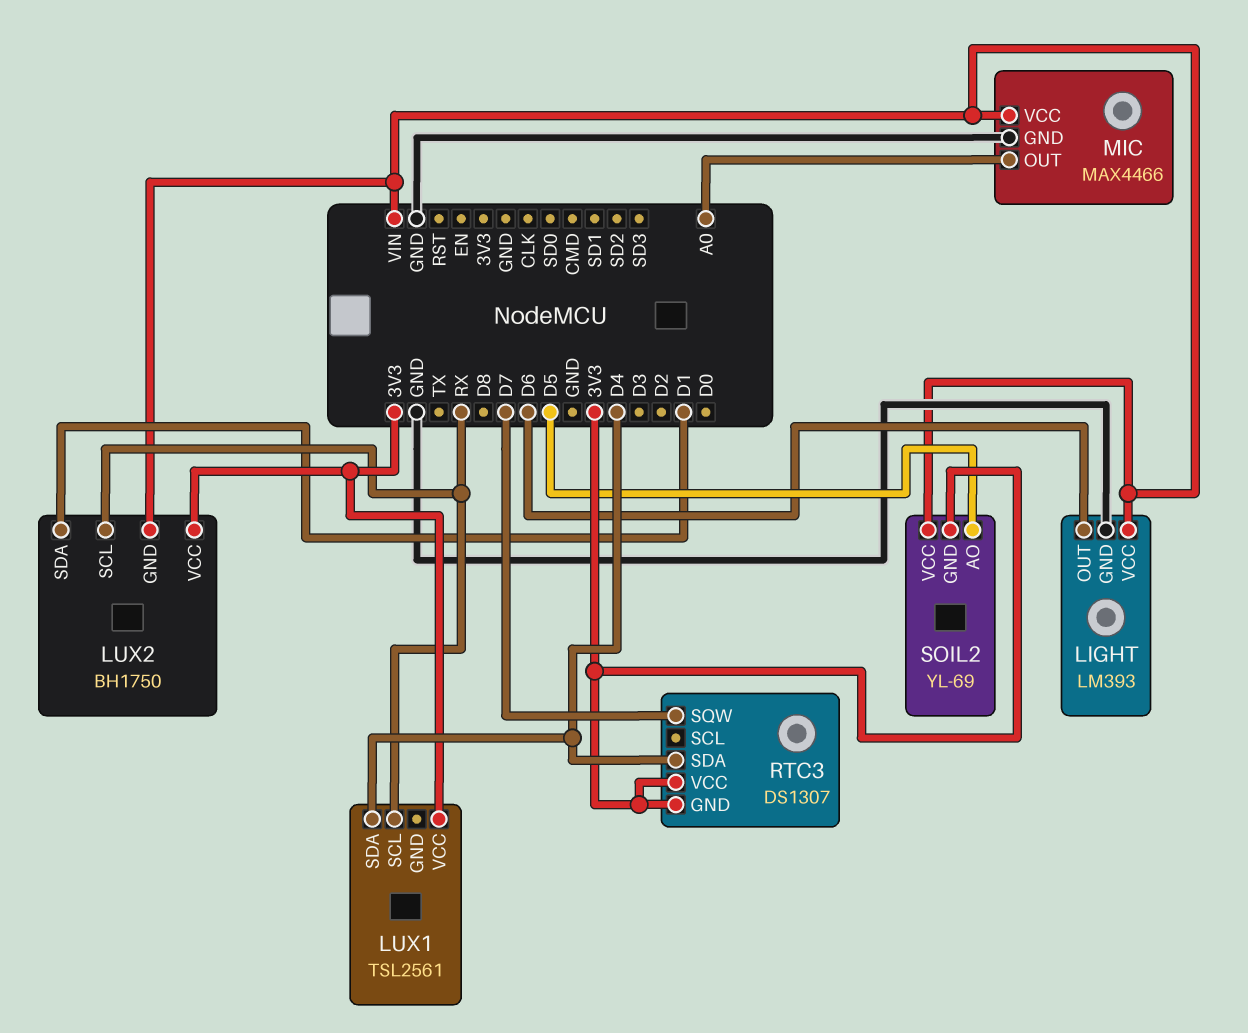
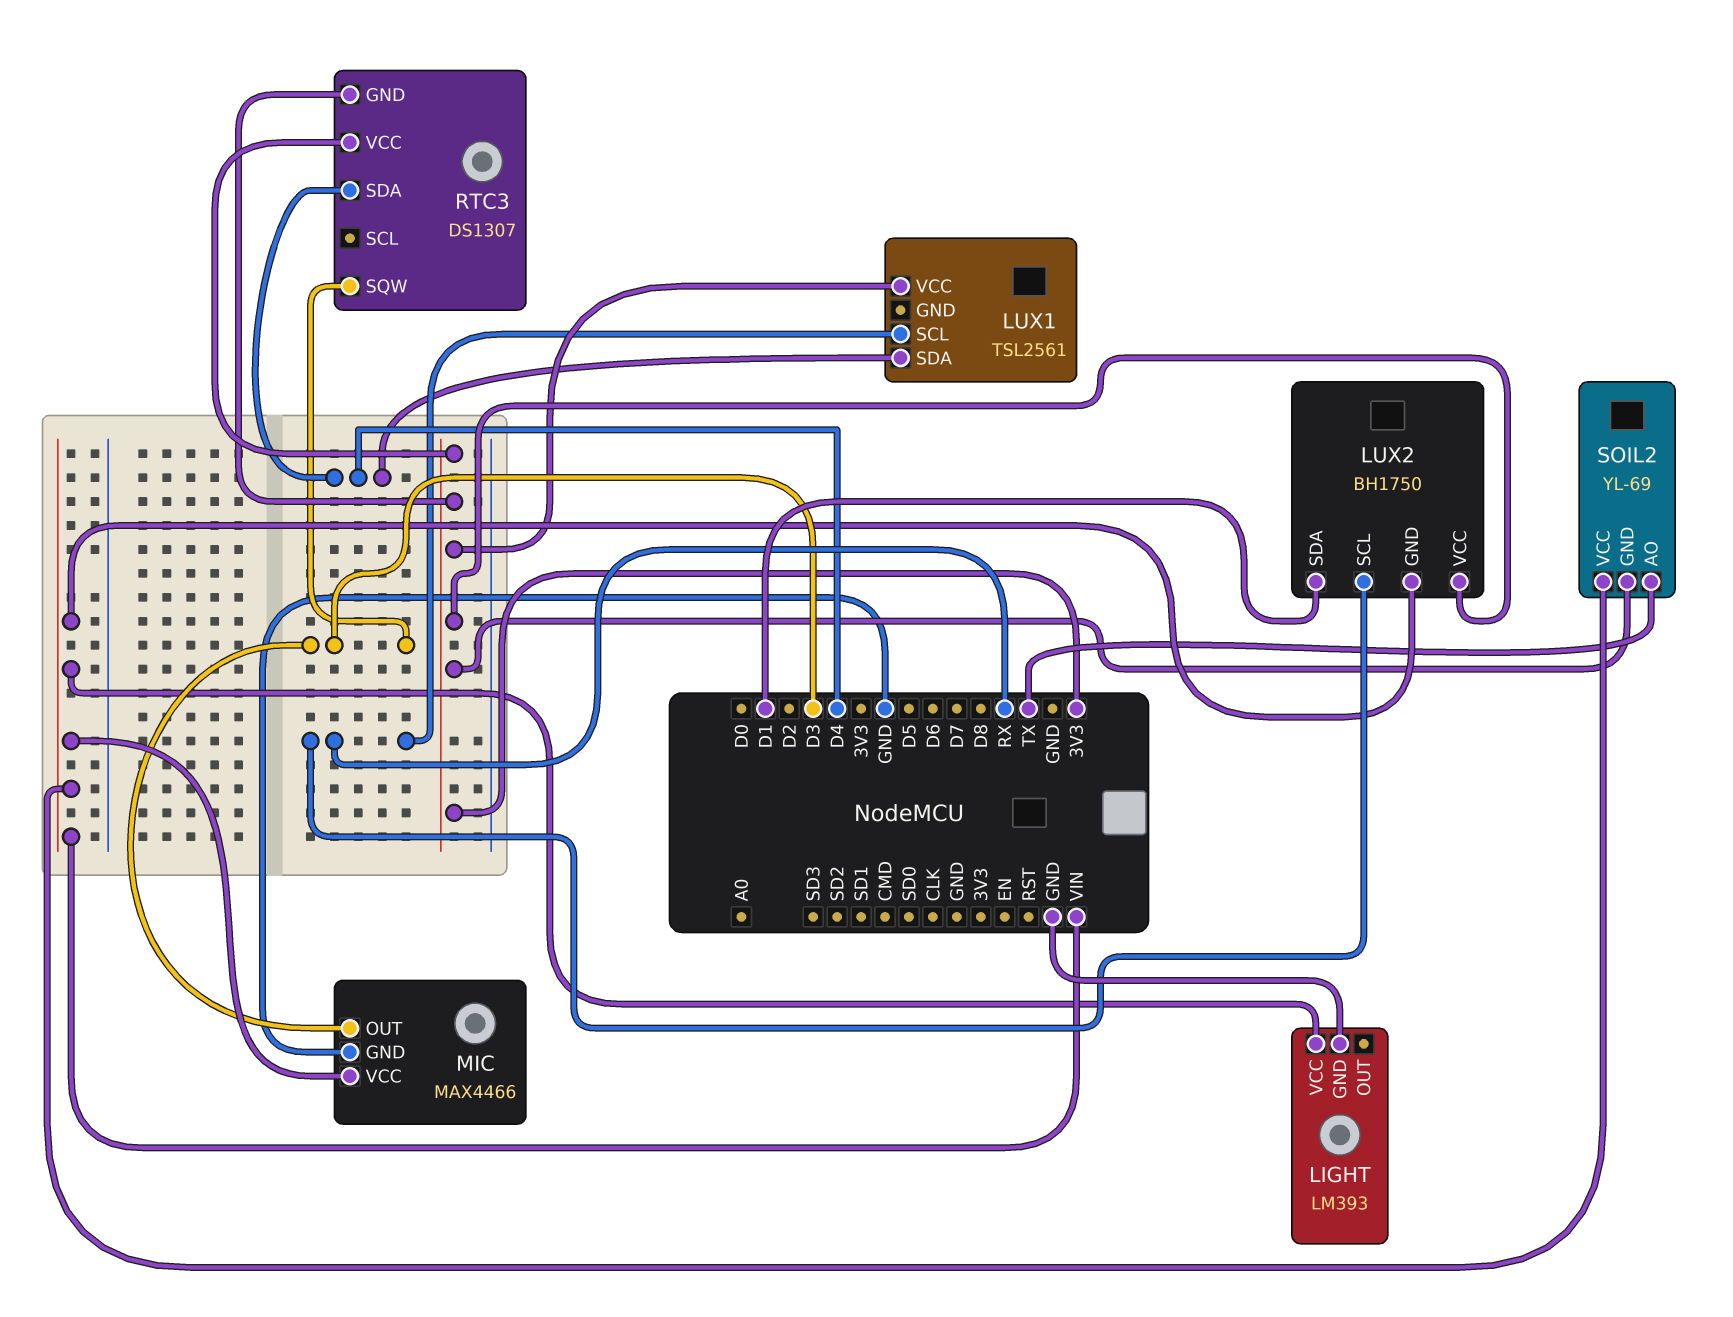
LIGHT pin OUT: D6 -> none
MIC pin OUT: A0 -> D3
RTC3 pin SQW: D7 -> D3
SOIL2 pin AO: D5 -> TX

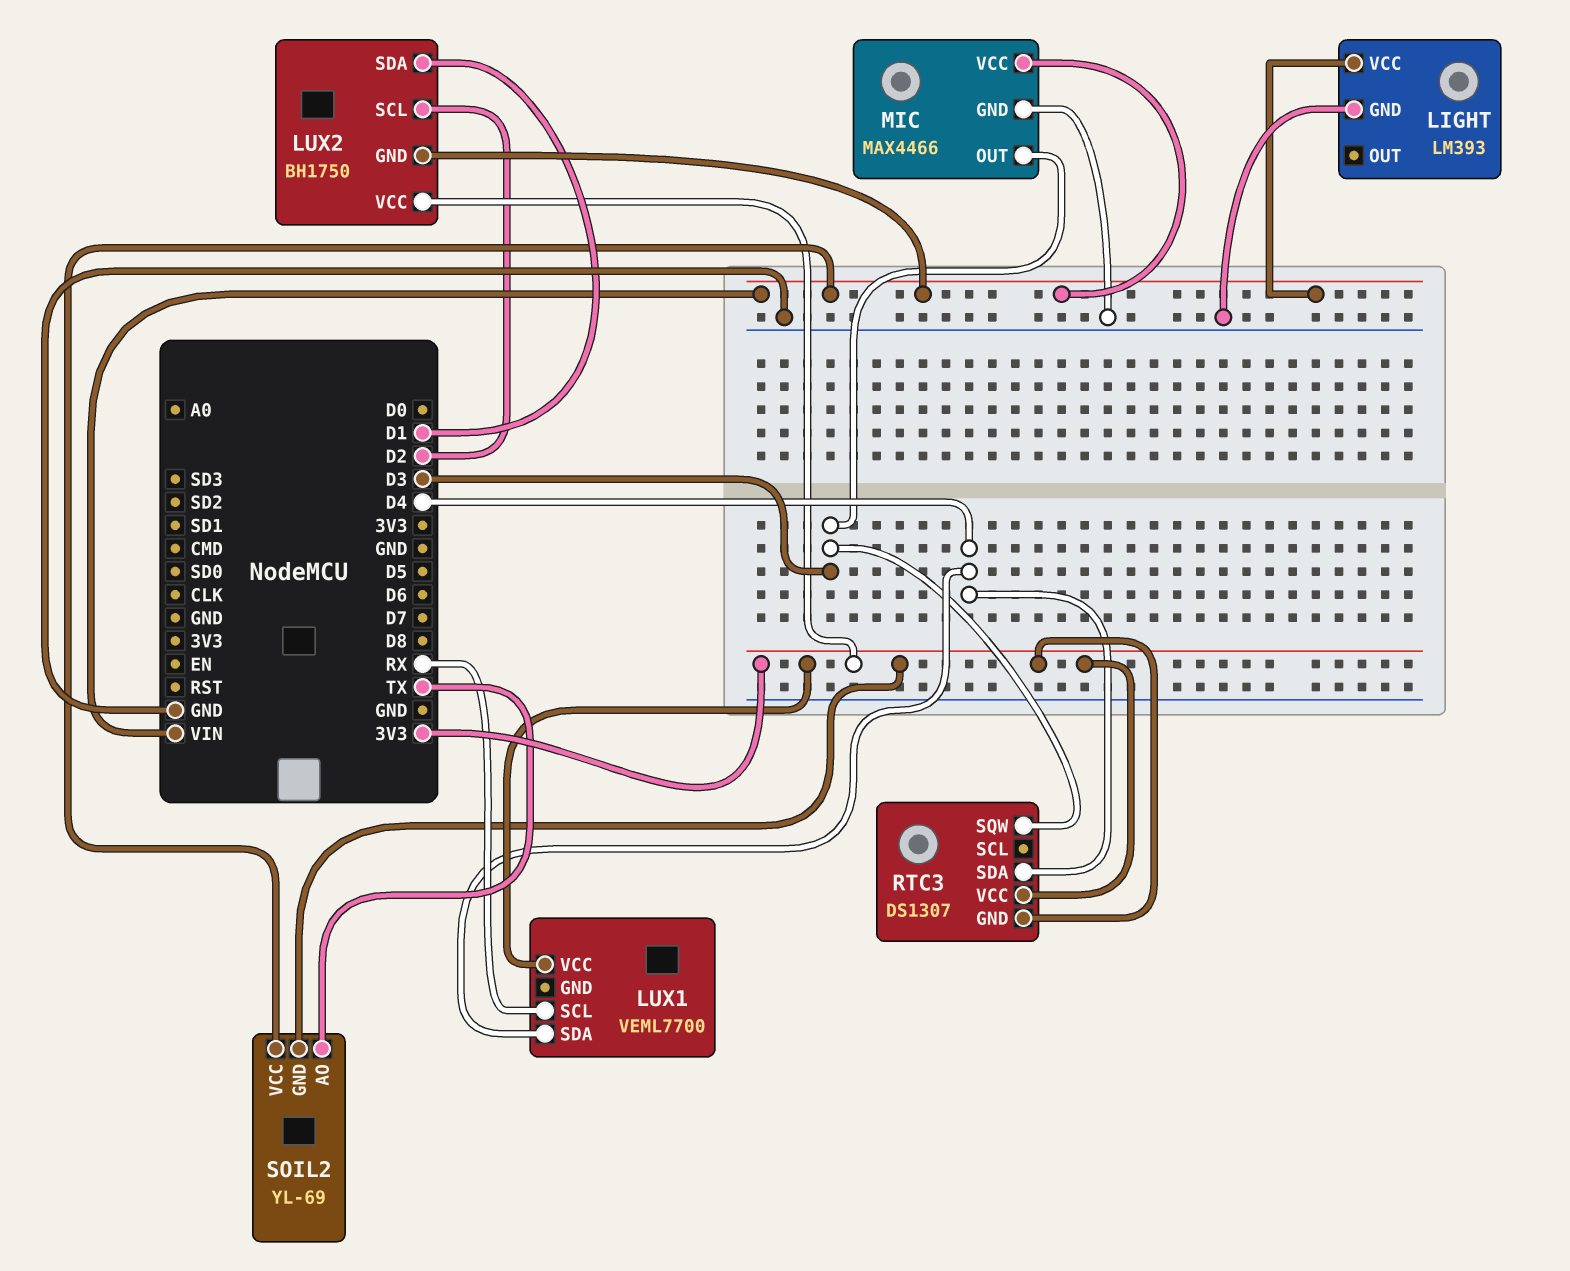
LUX1: TSL2561 -> VEML7700
LUX2 pin SCL: RX -> D2

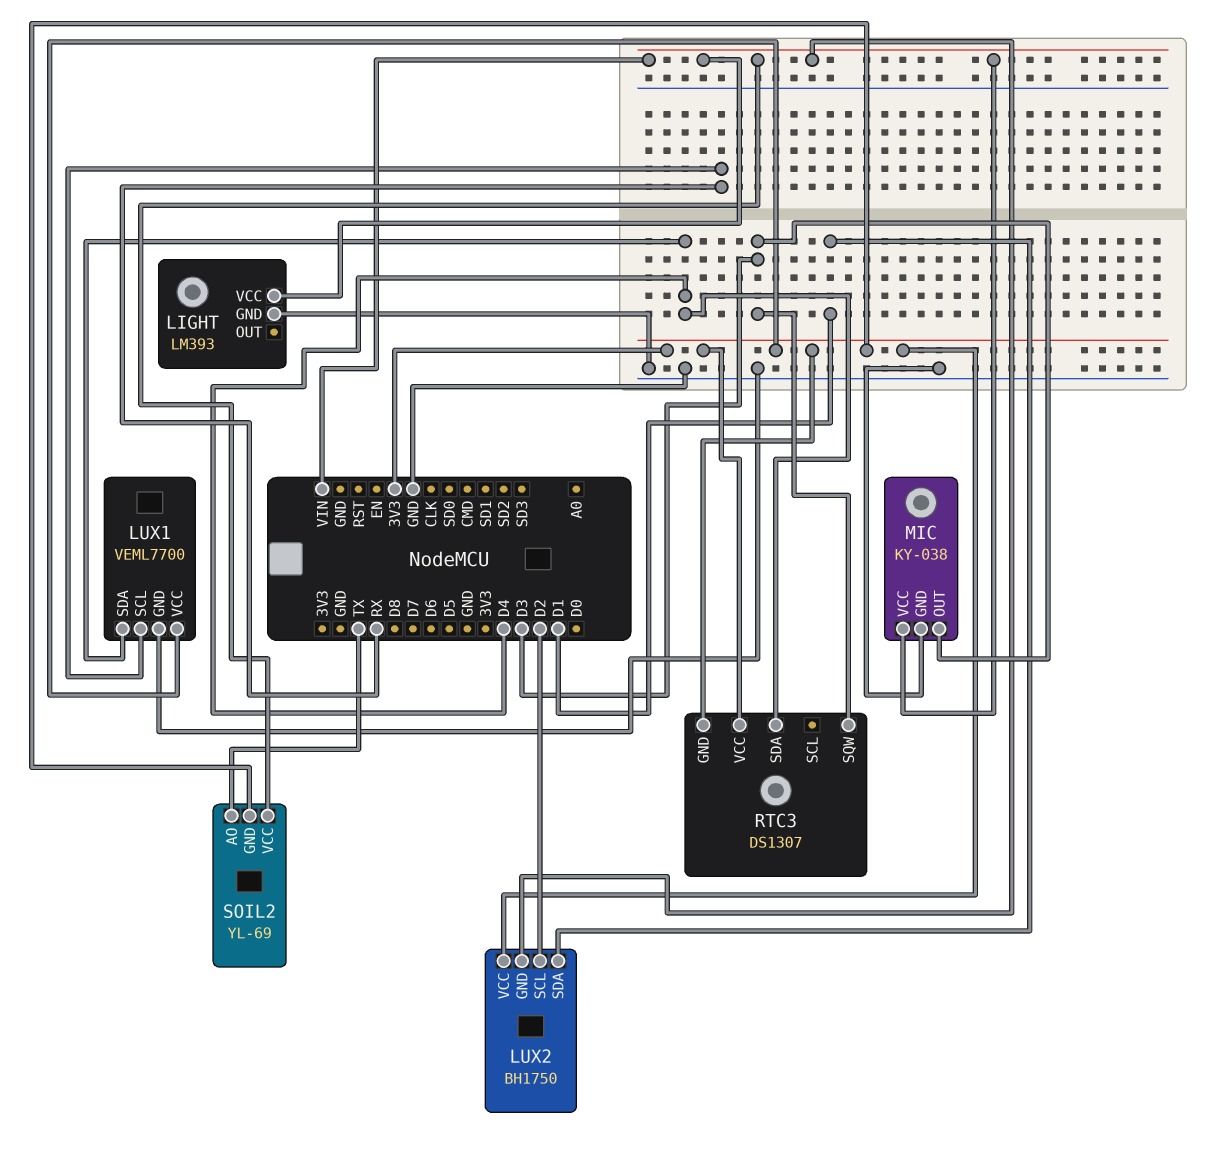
LUX1 pin GND: none -> GND
MIC: MAX4466 -> KY-038

